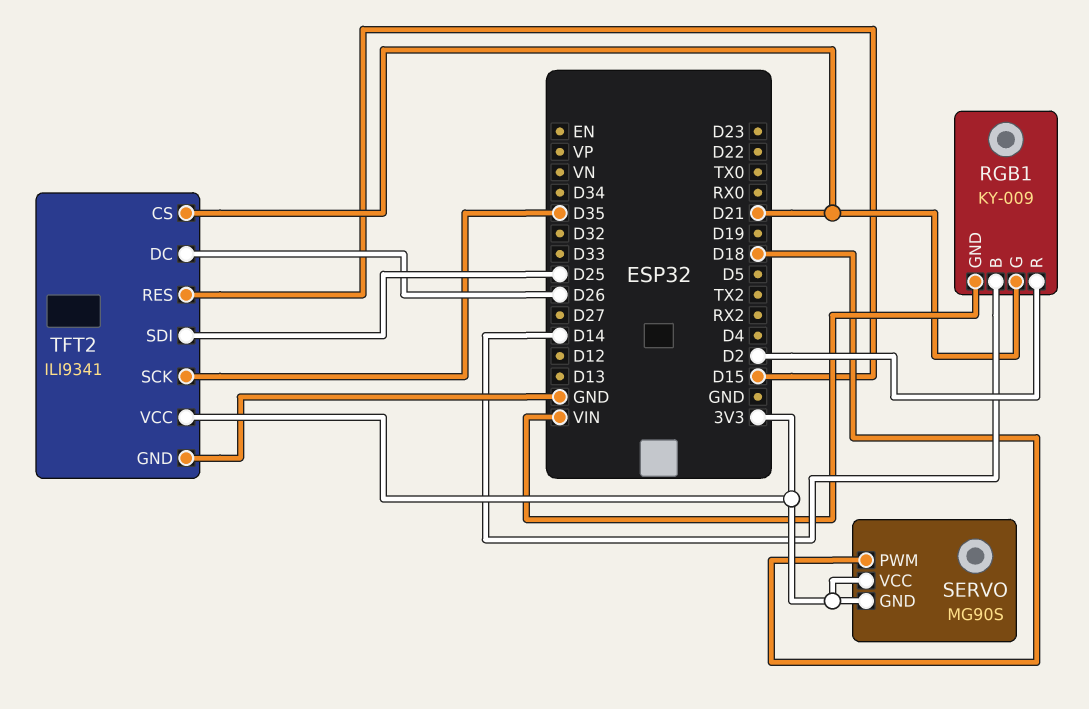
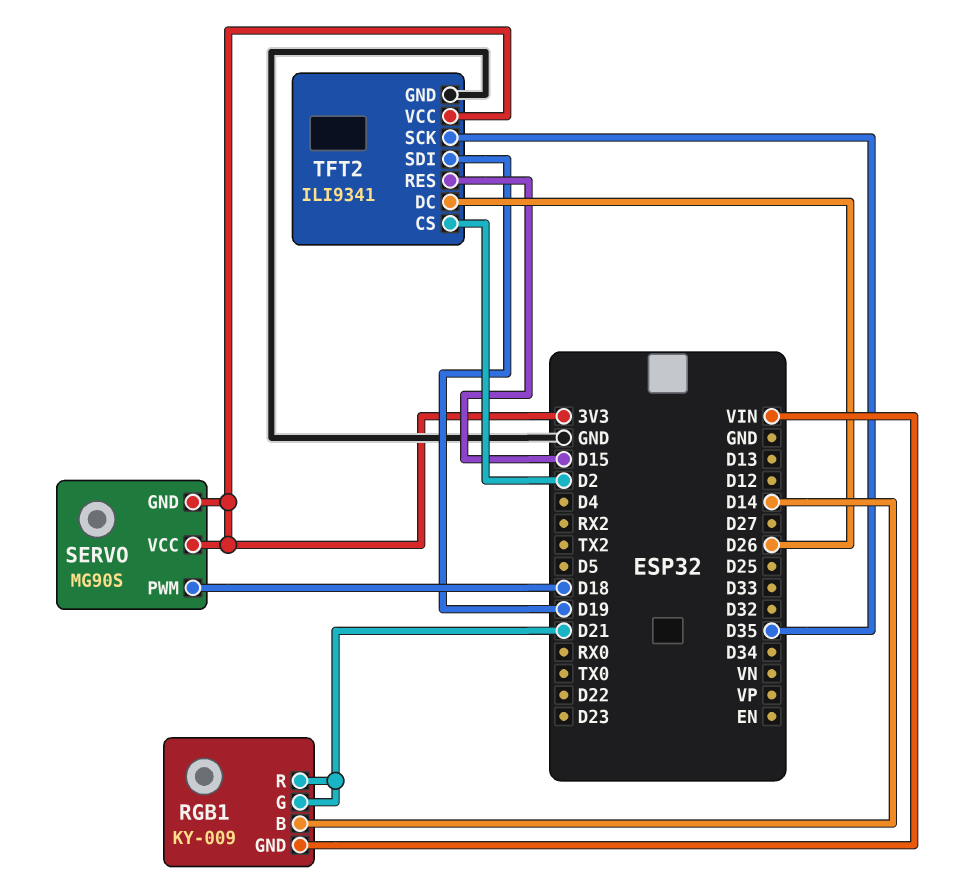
RGB1 pin R: D2 -> D21
TFT2 pin CS: D21 -> D2
TFT2 pin SDI: D25 -> D19

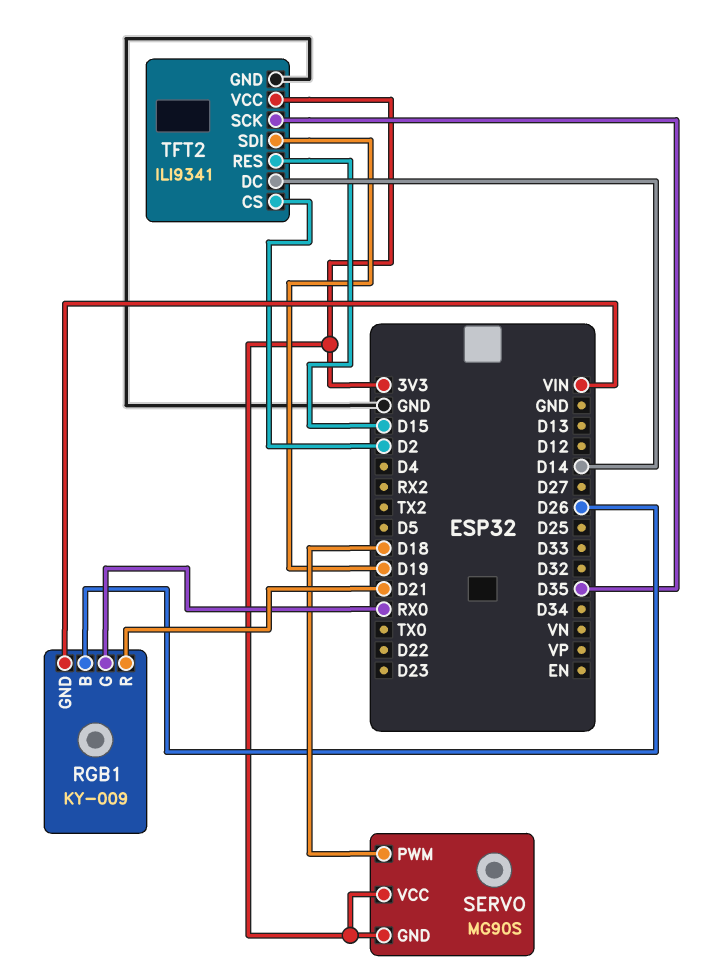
RGB1 pin B: D14 -> D26
RGB1 pin G: D21 -> RX0
TFT2 pin DC: D26 -> D14

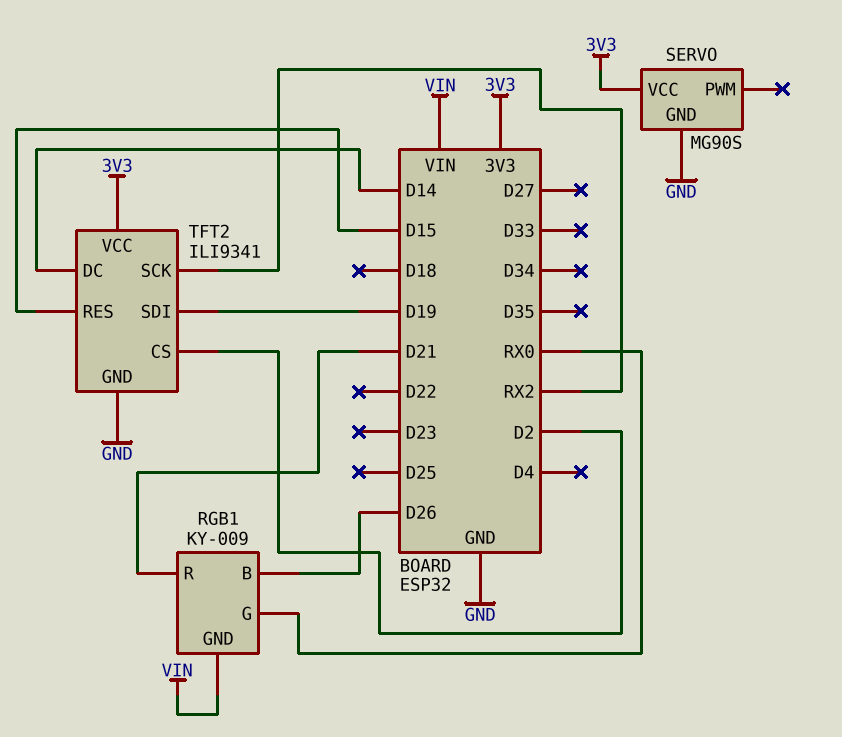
SERVO pin GND: 3V3 -> GND
SERVO pin PWM: D18 -> none
TFT2 pin SCK: D35 -> RX2

